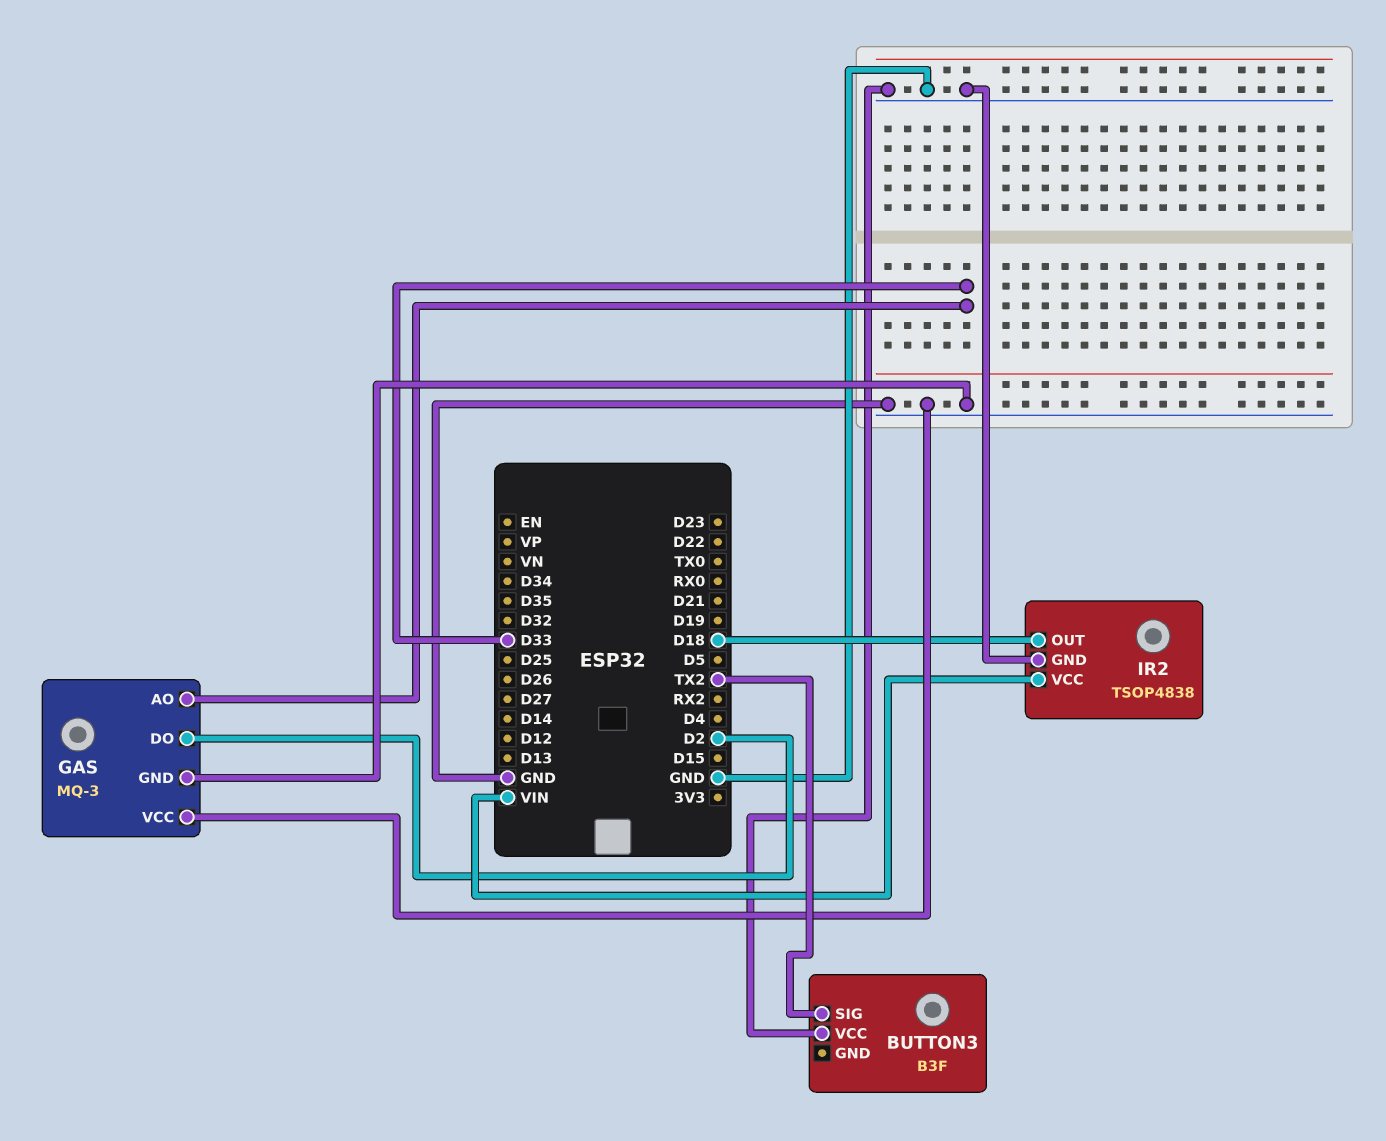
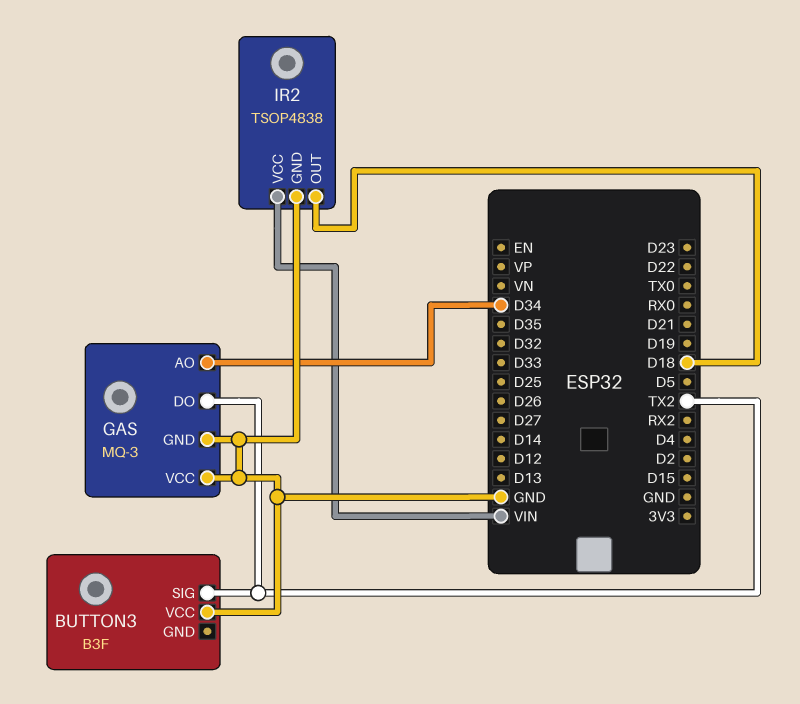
GAS pin AO: D33 -> D34
GAS pin DO: D2 -> TX2

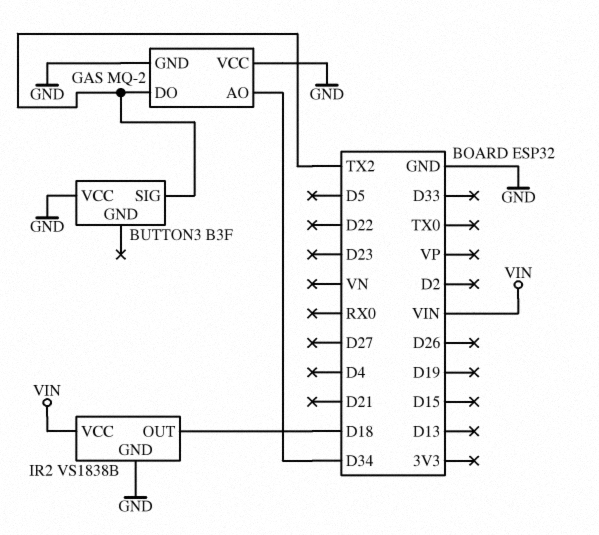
GAS: MQ-3 -> MQ-2
IR2: TSOP4838 -> VS1838B

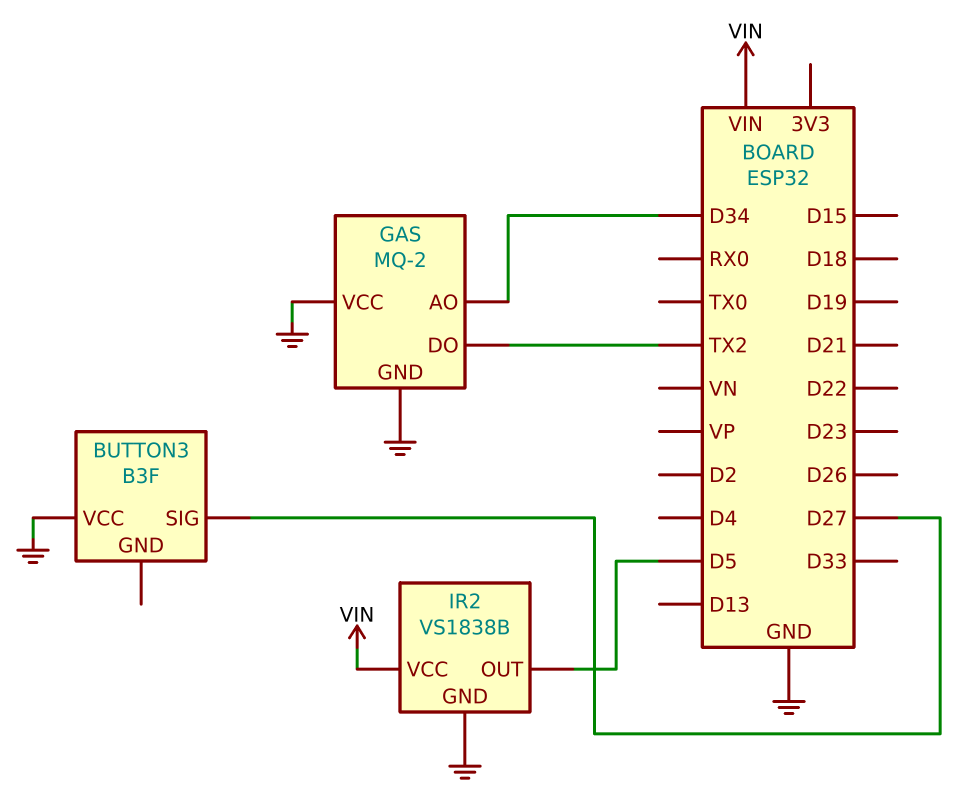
BUTTON3 pin SIG: TX2 -> D27
IR2 pin OUT: D18 -> D5

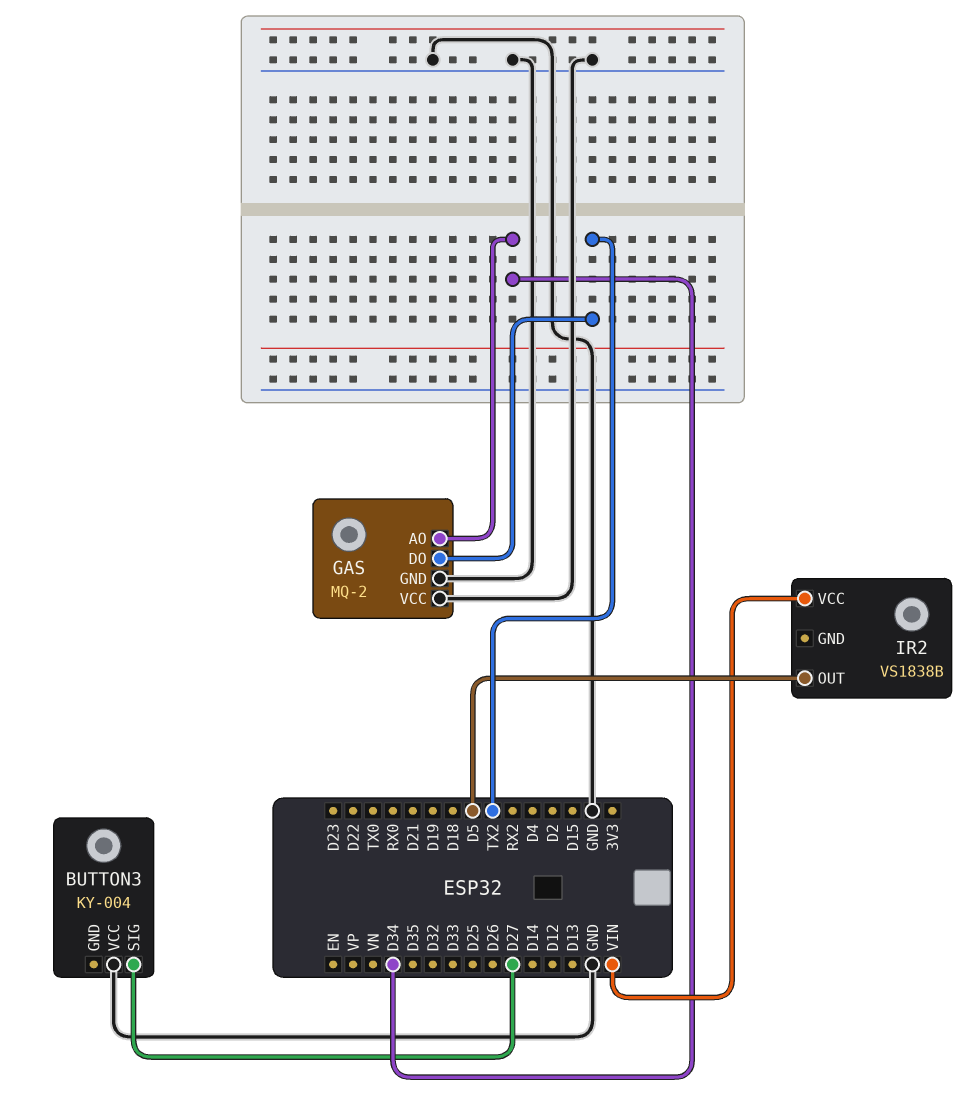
BUTTON3: B3F -> KY-004
IR2 pin GND: GND -> none

